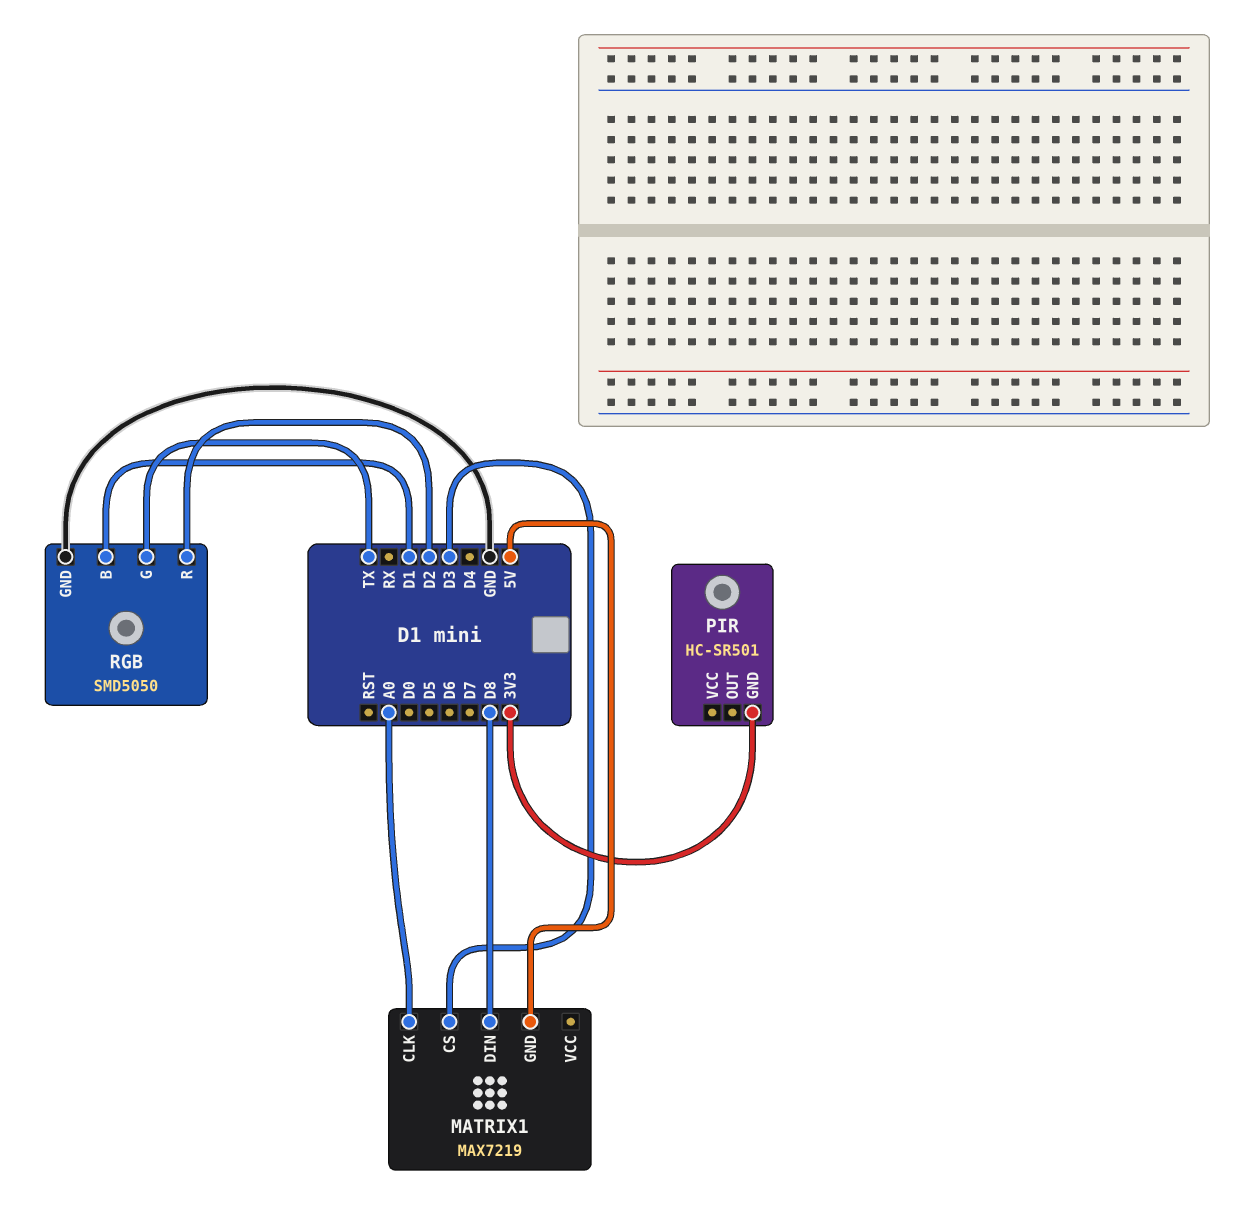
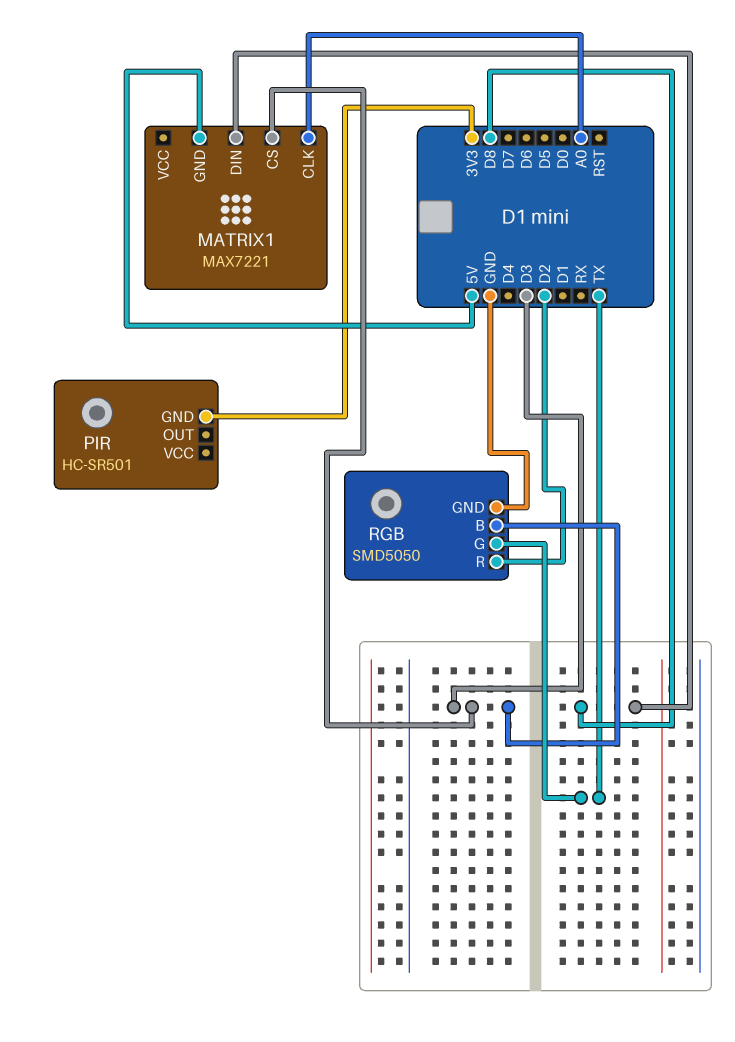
MATRIX1: MAX7219 -> MAX7221
RGB pin B: D1 -> D3

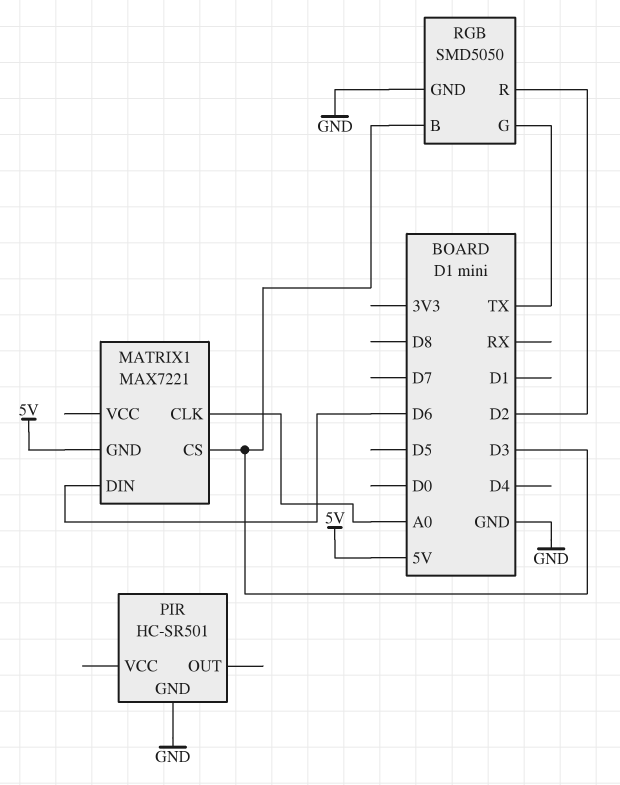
MATRIX1 pin DIN: D8 -> D6
PIR pin GND: 3V3 -> GND

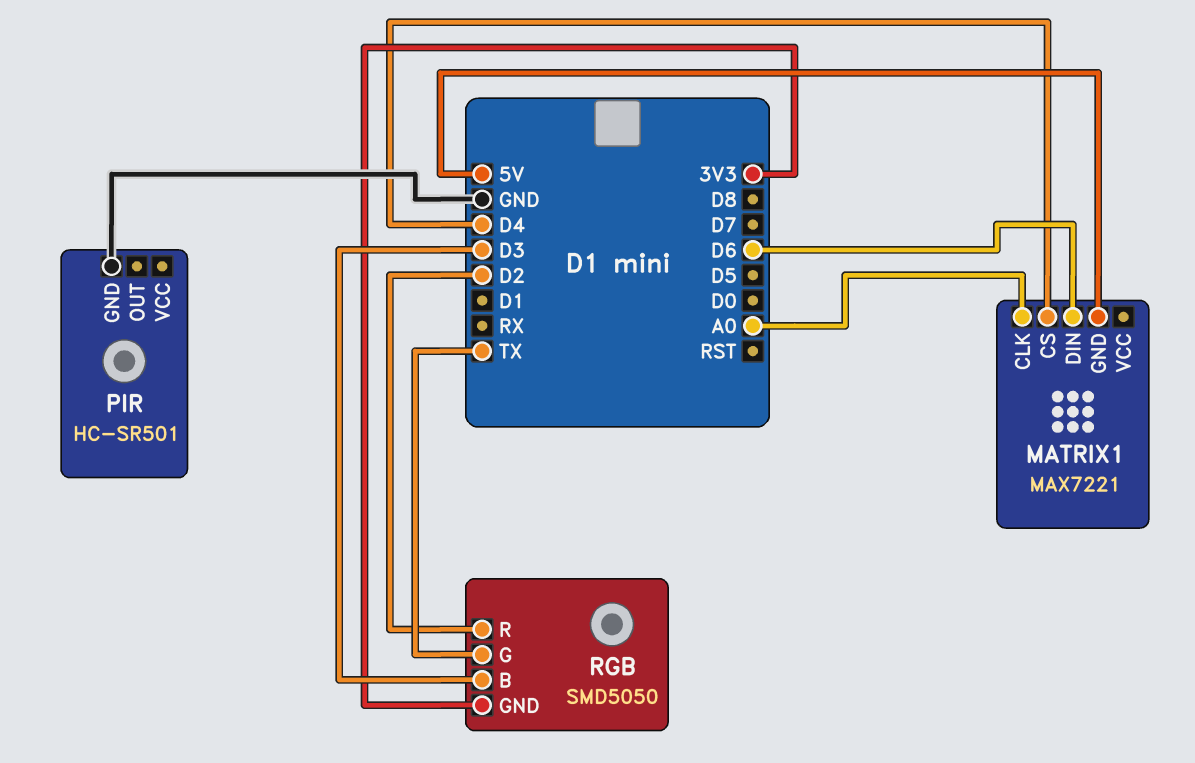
MATRIX1 pin CS: D3 -> D4
RGB pin GND: GND -> 3V3

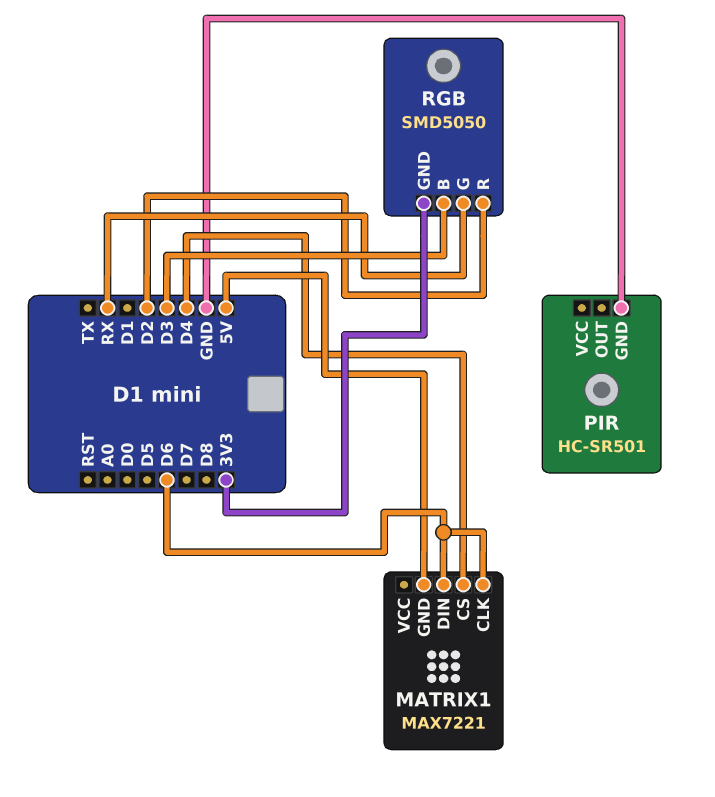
MATRIX1 pin CLK: A0 -> D6
RGB pin G: TX -> RX

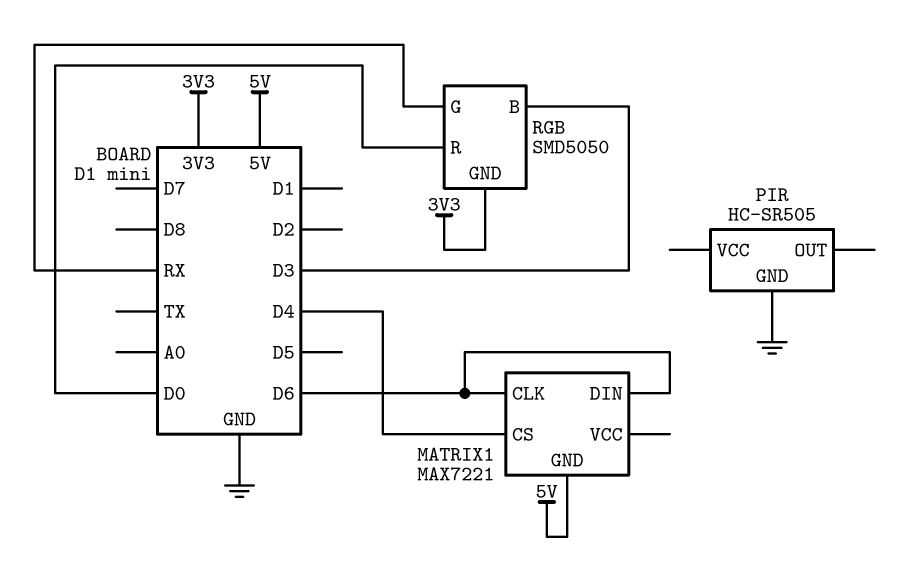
PIR: HC-SR501 -> HC-SR505
RGB pin R: D2 -> D0

